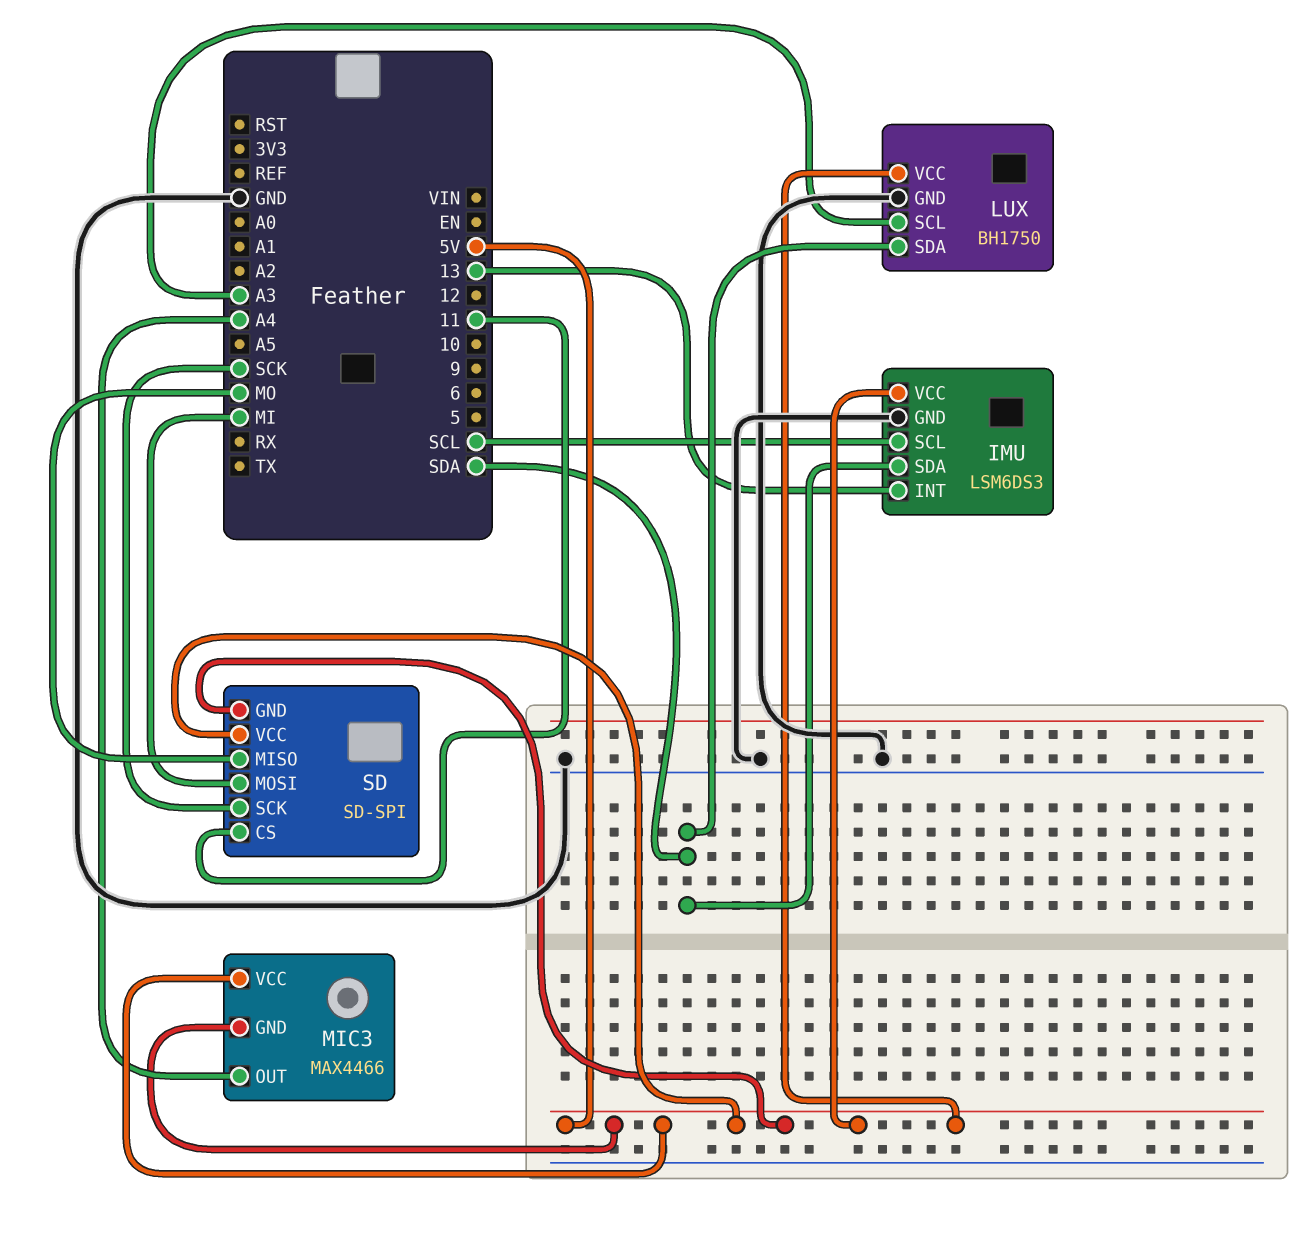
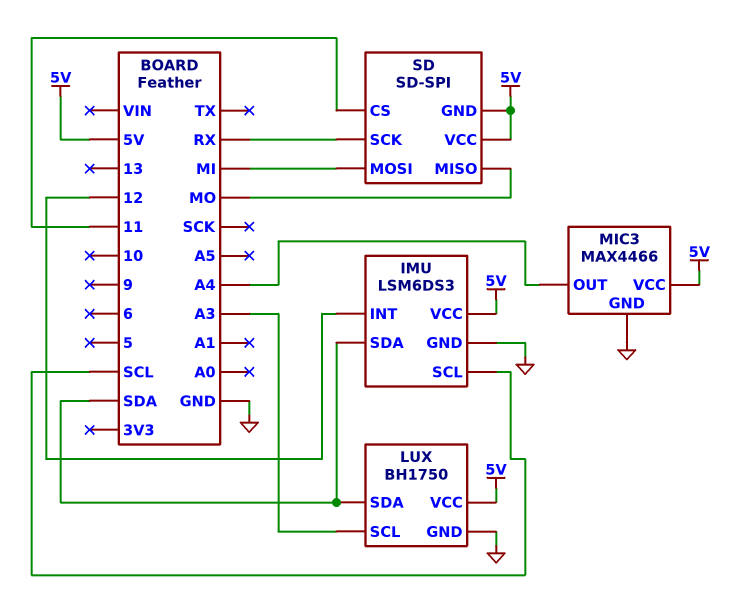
IMU pin INT: 13 -> 12
MIC3 pin GND: 5V -> GND
SD pin SCK: SCK -> RX

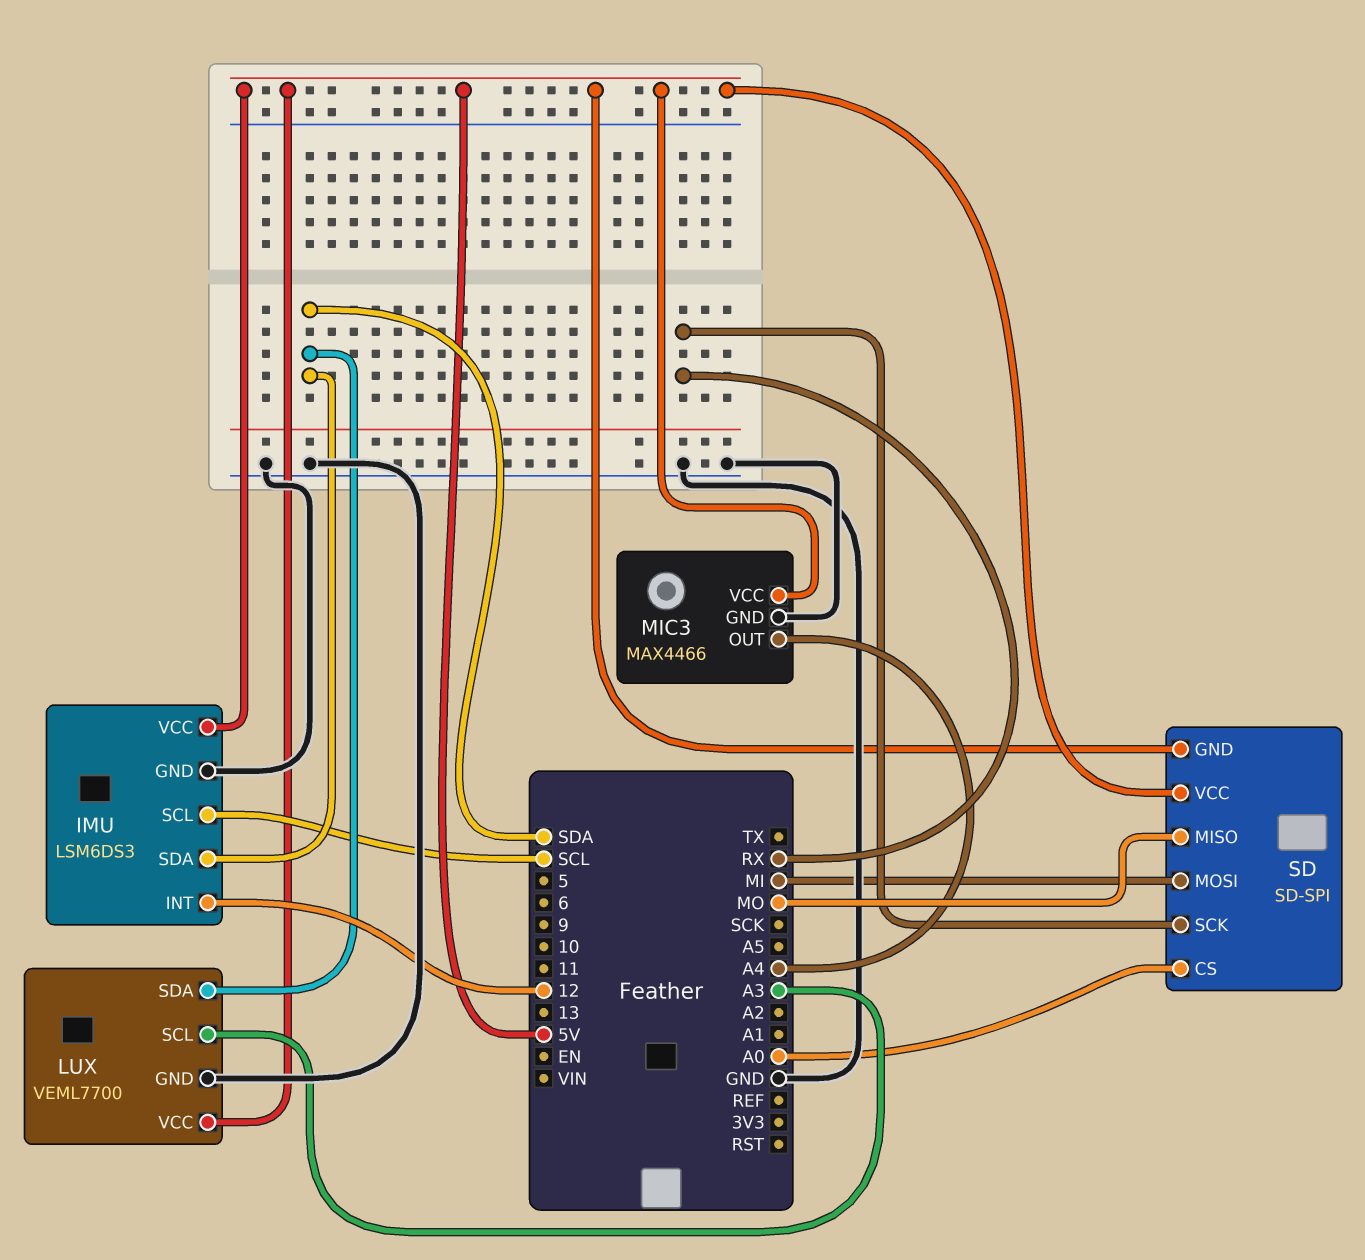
LUX: BH1750 -> VEML7700
SD pin CS: 11 -> A0

